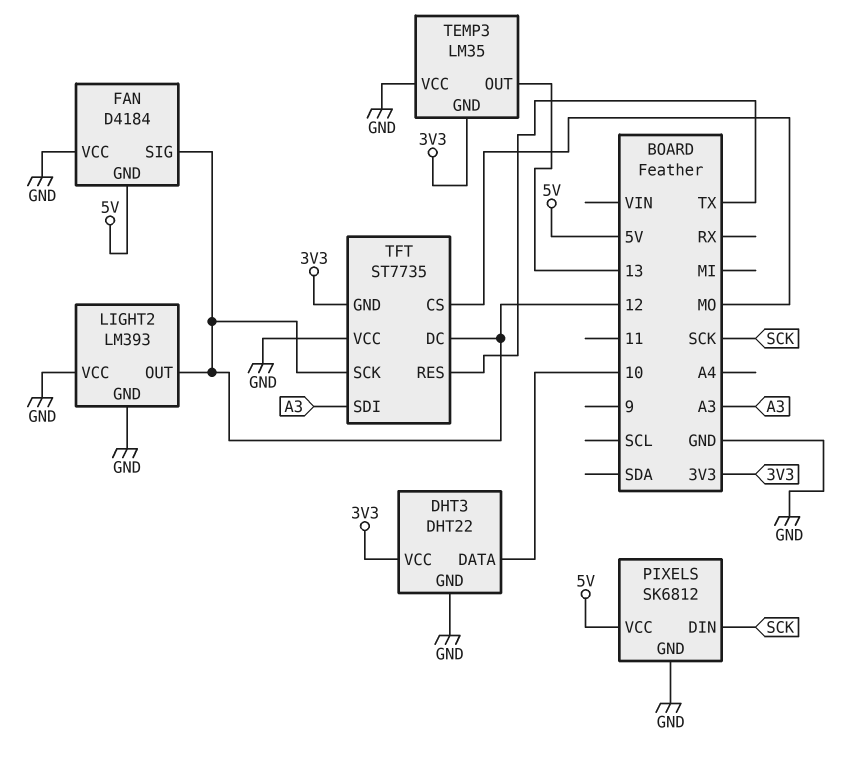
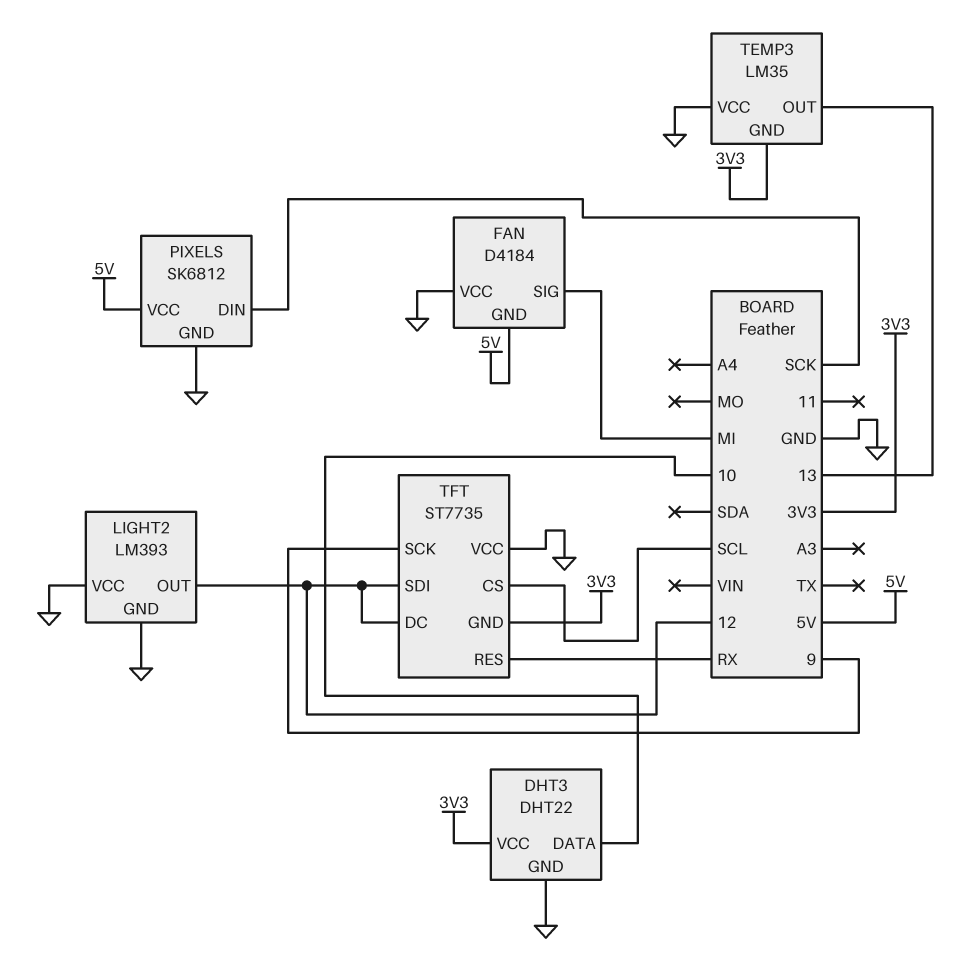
FAN pin SIG: 12 -> MI
TFT pin CS: MO -> SCL
TFT pin RES: TX -> RX
TFT pin SCK: 12 -> 9
TFT pin SDI: A3 -> 12

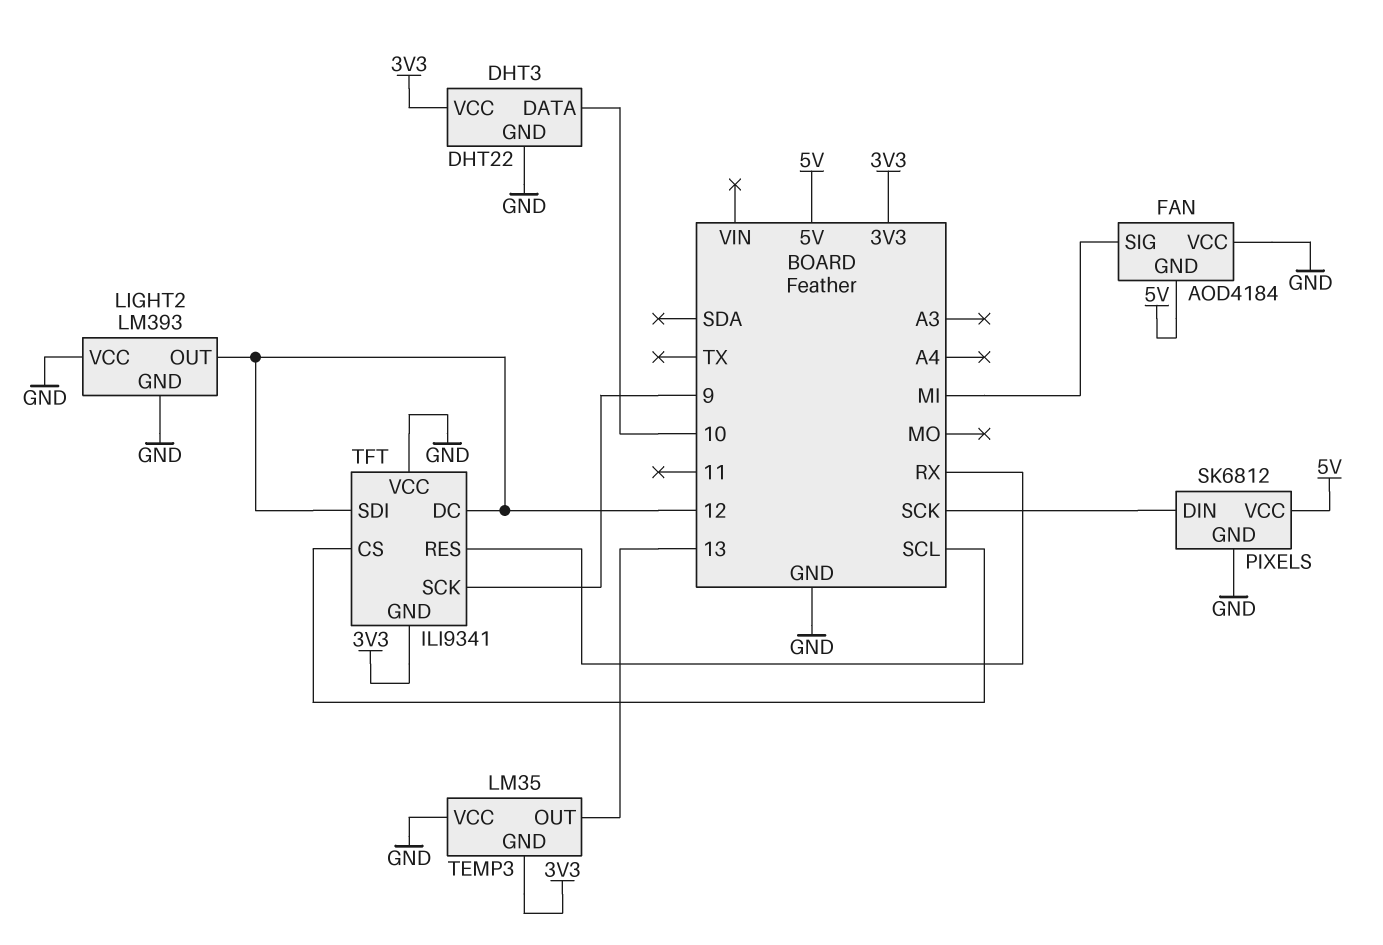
FAN: D4184 -> AOD4184
TFT: ST7735 -> ILI9341

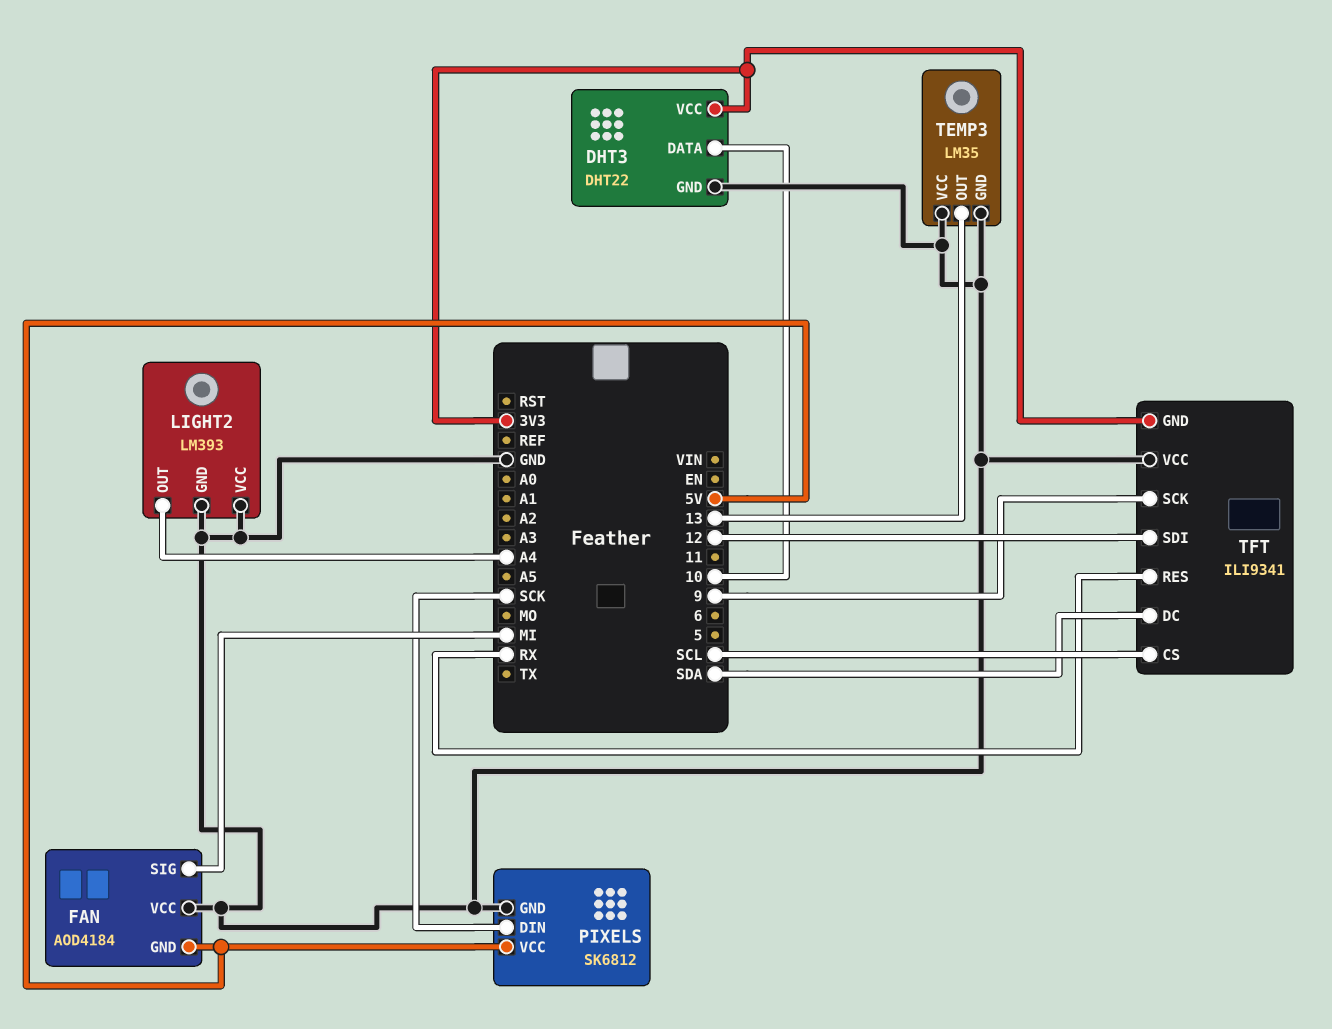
LIGHT2 pin OUT: 12 -> A4
TEMP3 pin GND: 3V3 -> GND
TFT pin DC: 12 -> SDA

